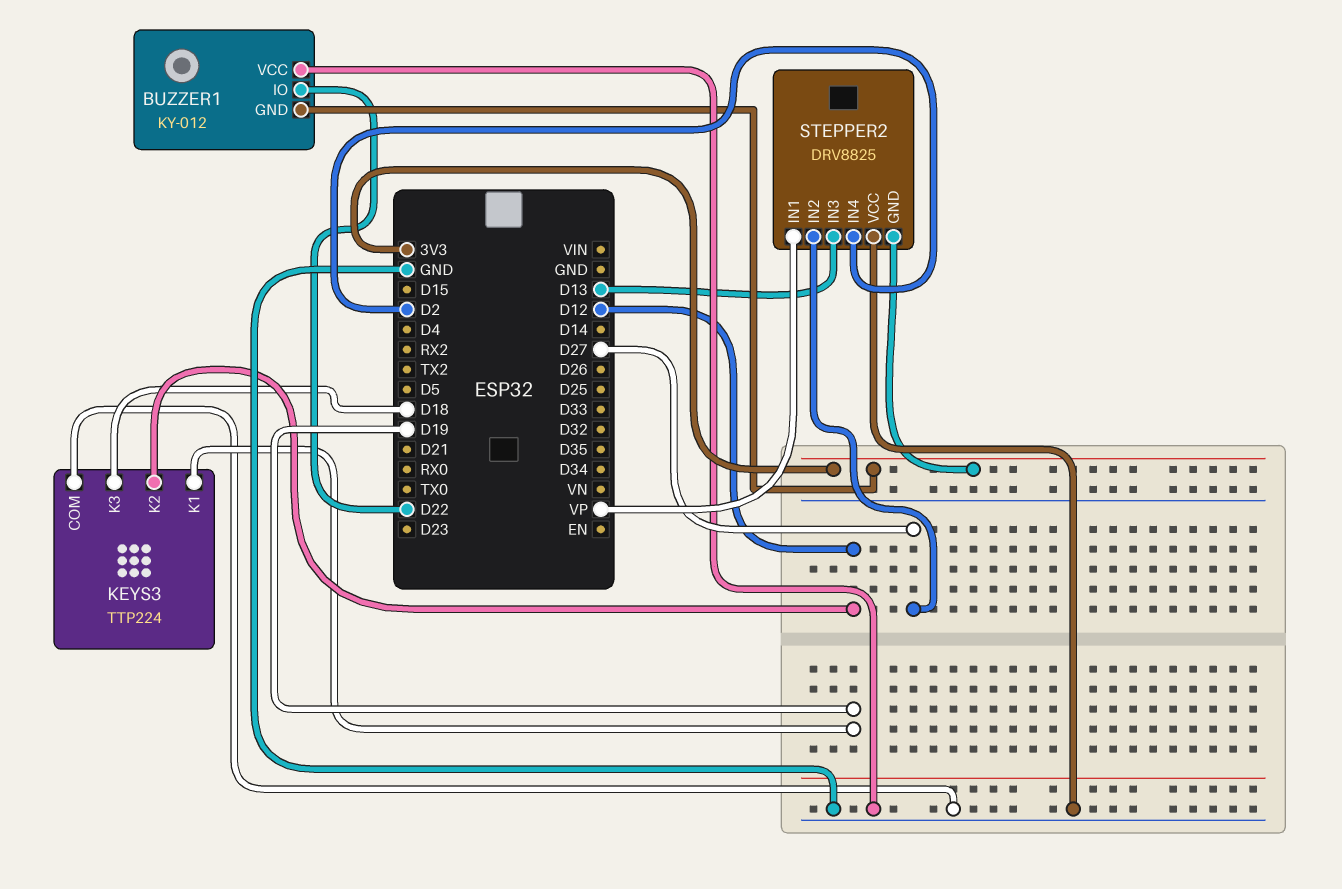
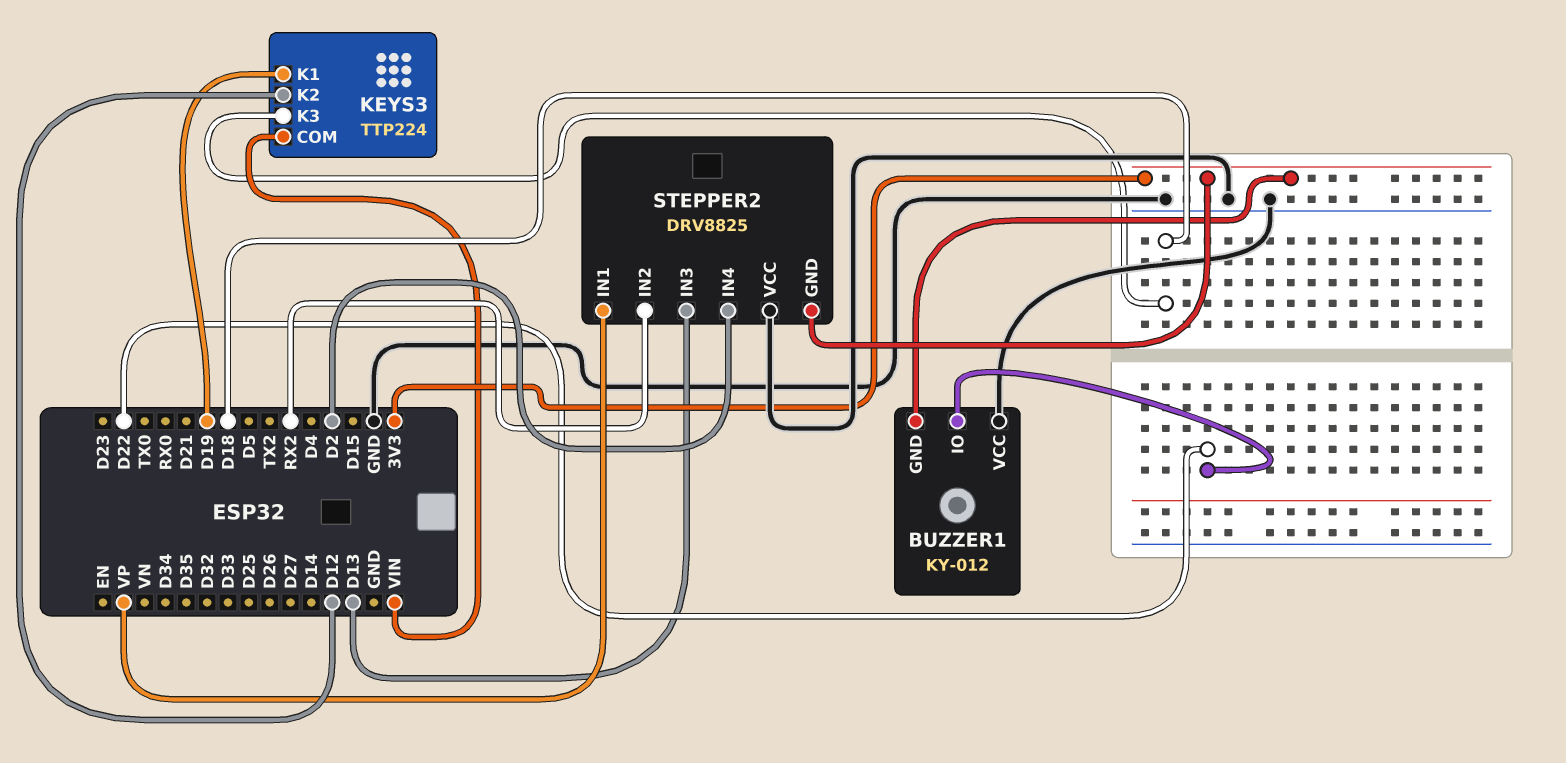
KEYS3 pin COM: GND -> VIN
STEPPER2 pin IN2: D27 -> RX2

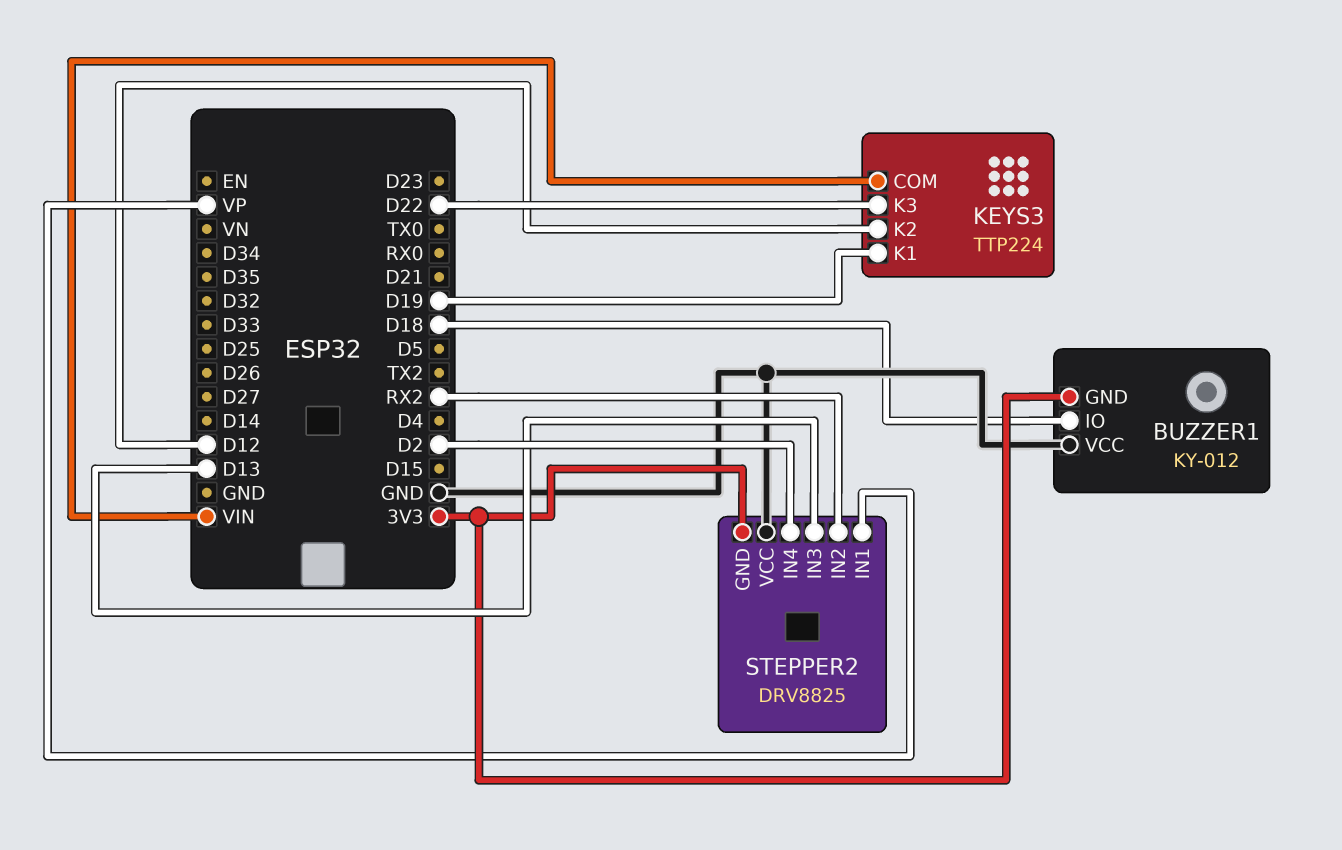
BUZZER1 pin IO: D22 -> D18
KEYS3 pin K3: D18 -> D22

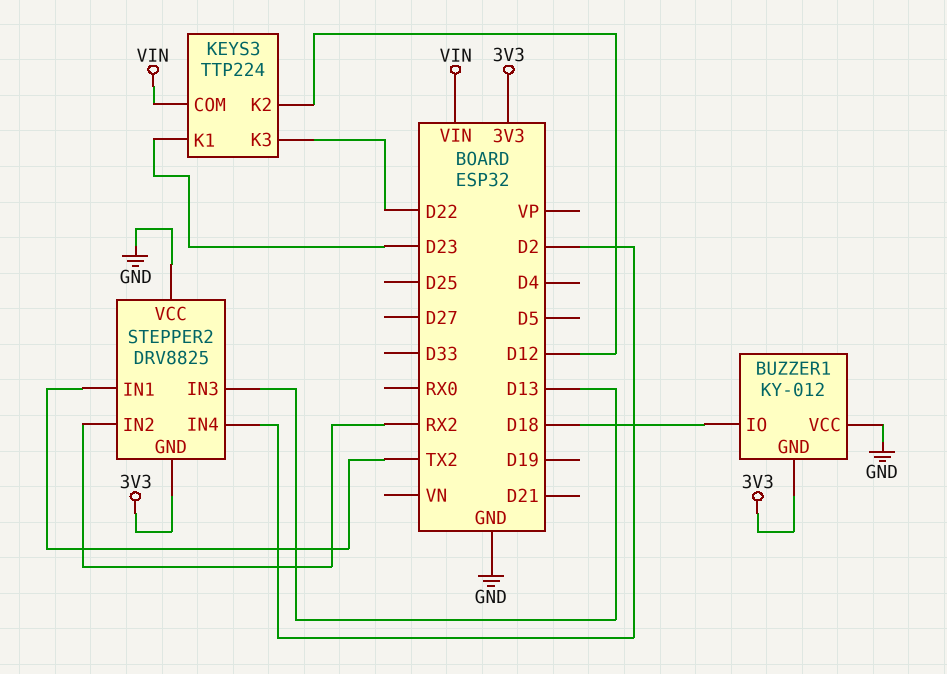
KEYS3 pin K1: D19 -> D23
STEPPER2 pin IN1: VP -> TX2

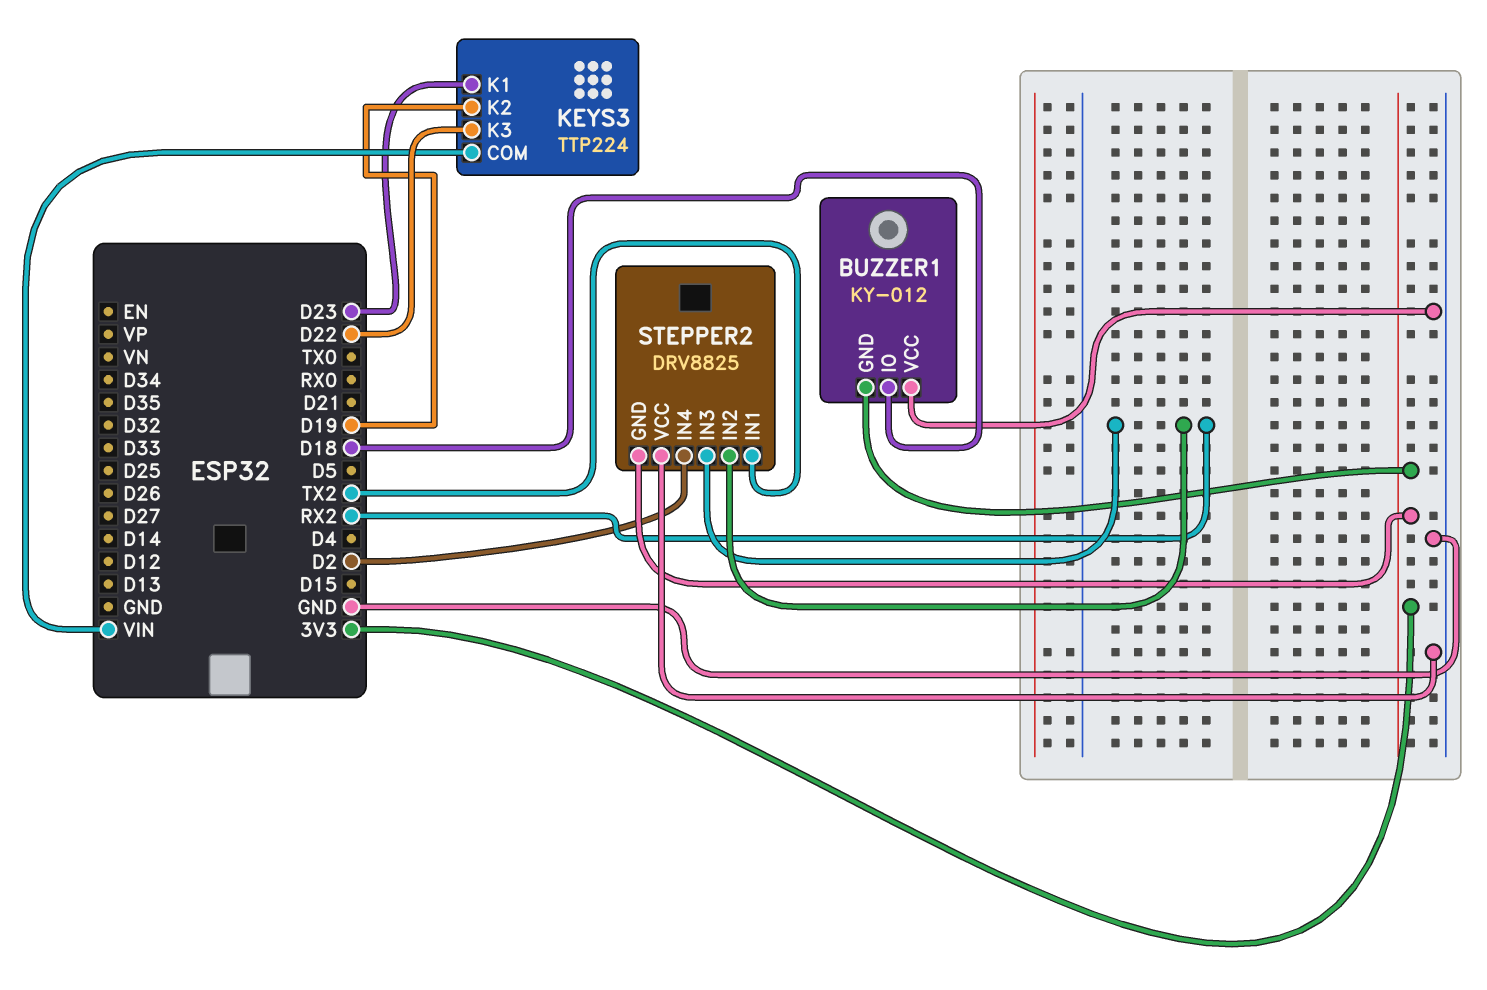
KEYS3 pin K2: D12 -> D19
STEPPER2 pin IN3: D13 -> RX2

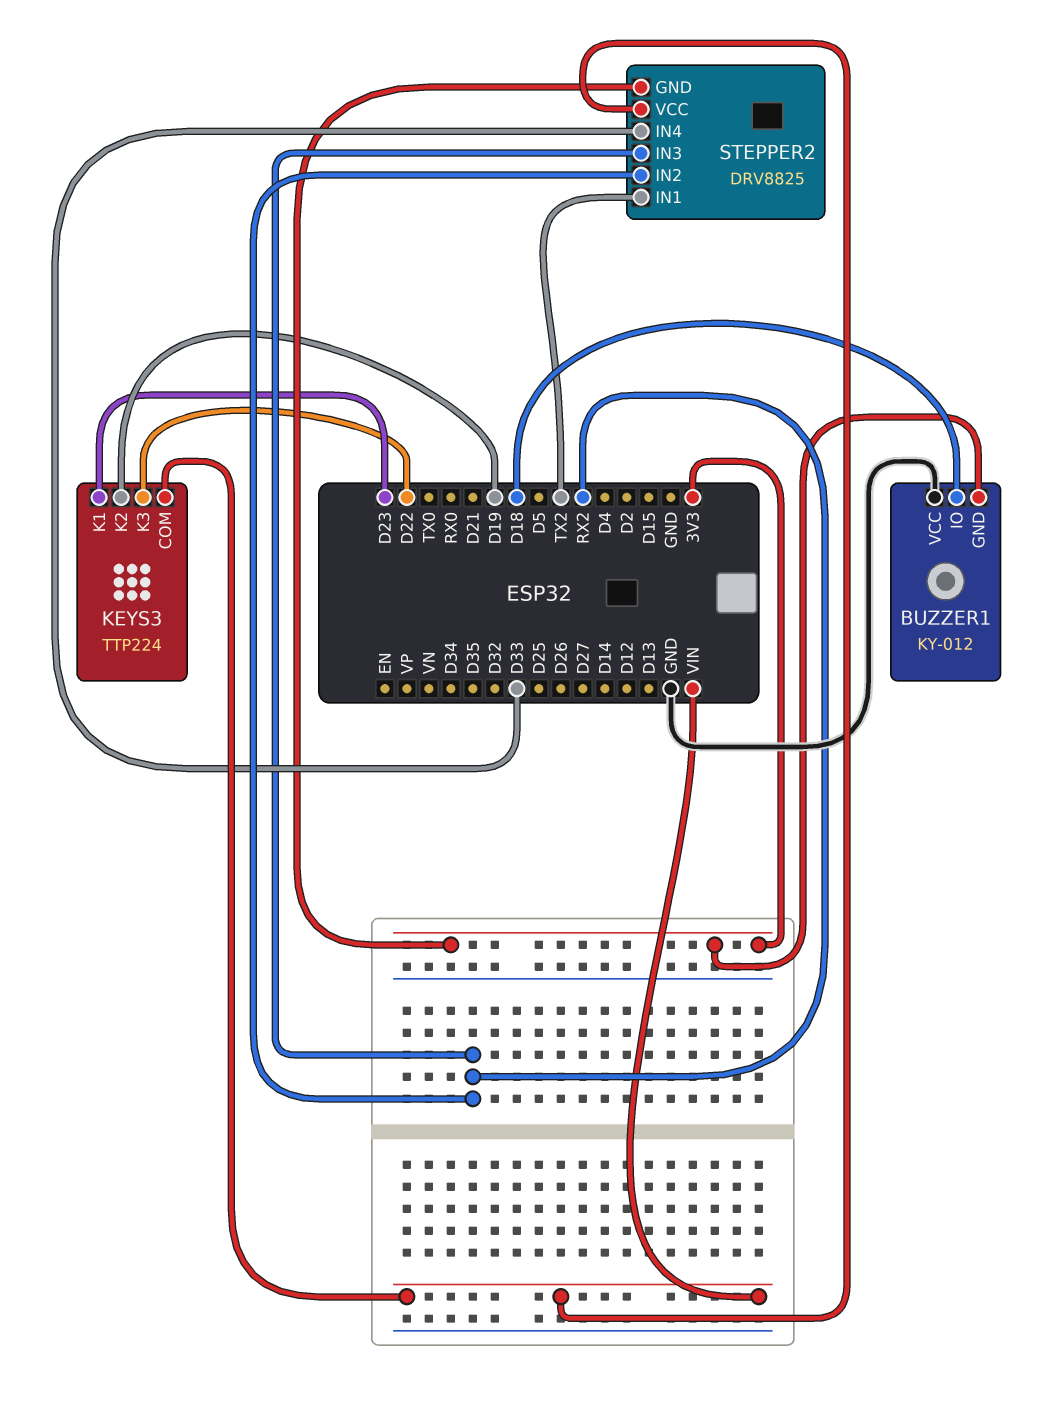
STEPPER2 pin IN4: D2 -> D33
STEPPER2 pin VCC: GND -> VIN

